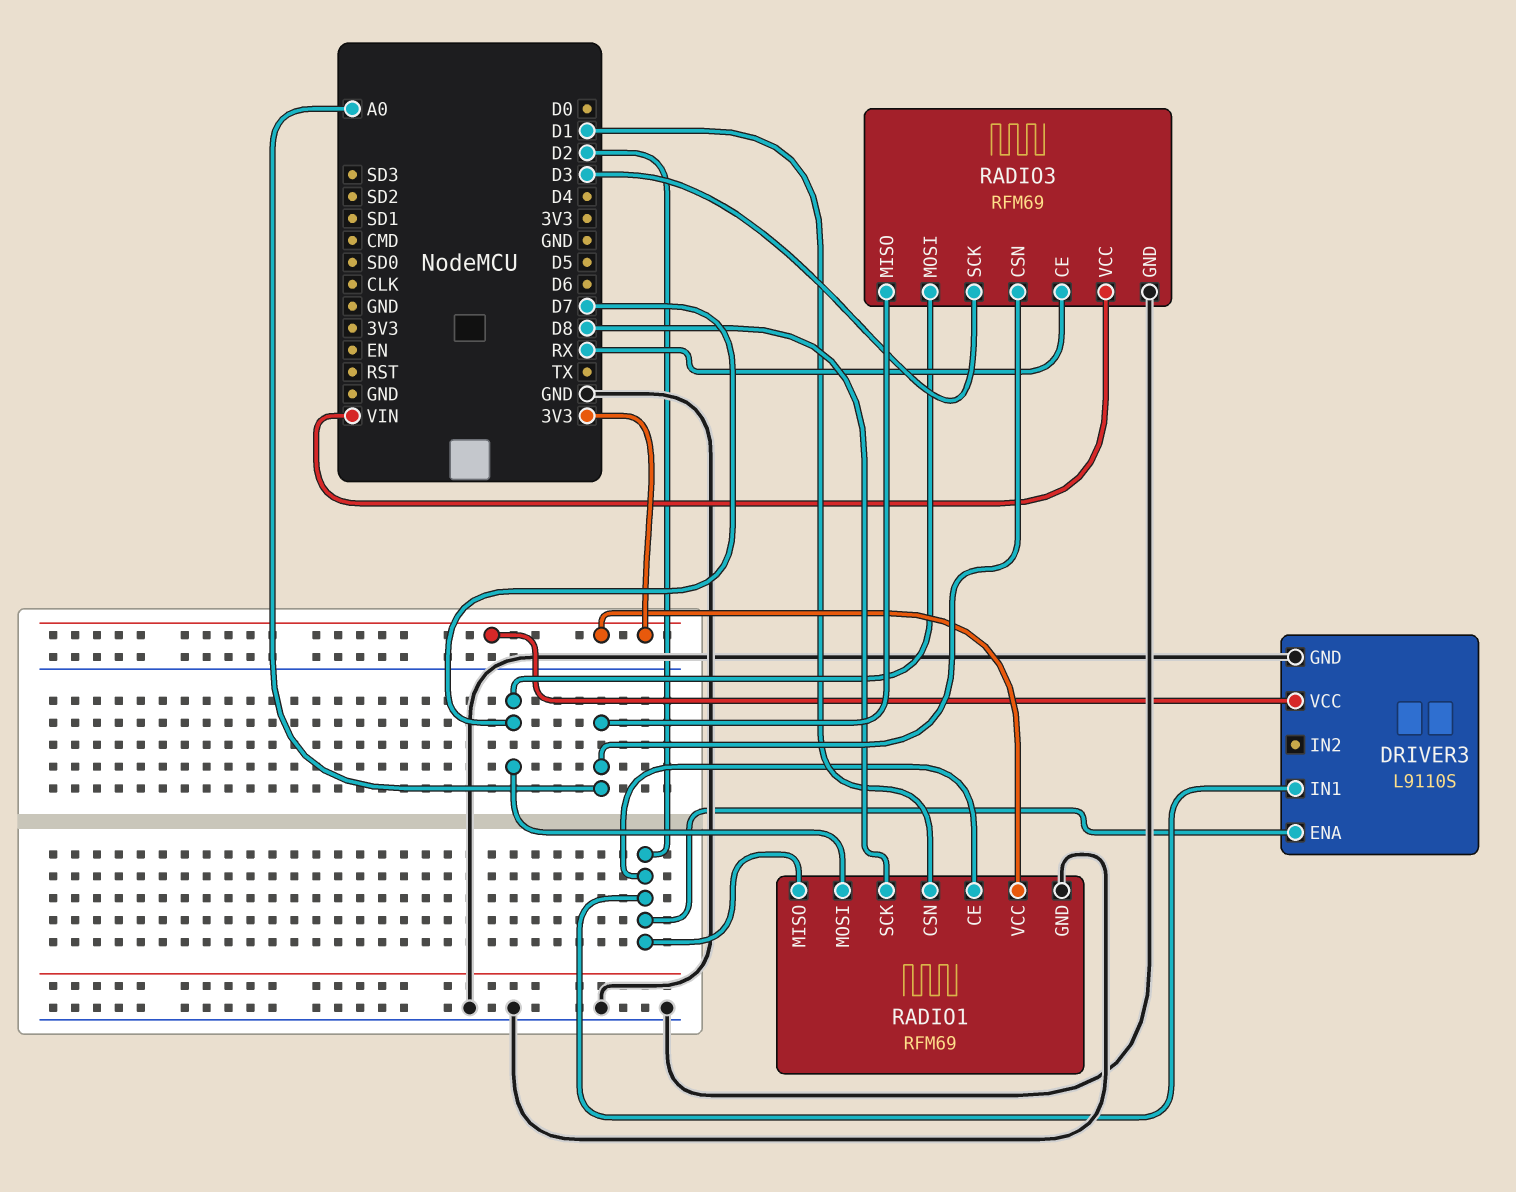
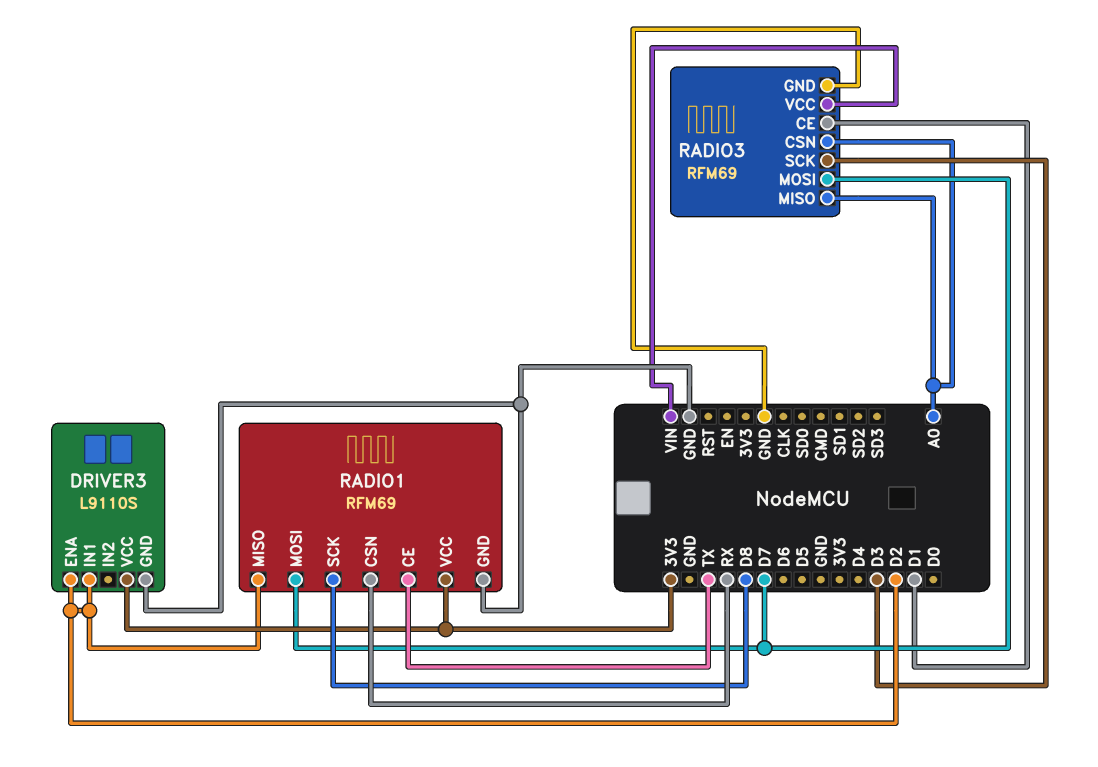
RADIO1 pin CE: D2 -> TX
RADIO1 pin CSN: D1 -> RX
RADIO3 pin CE: RX -> D1

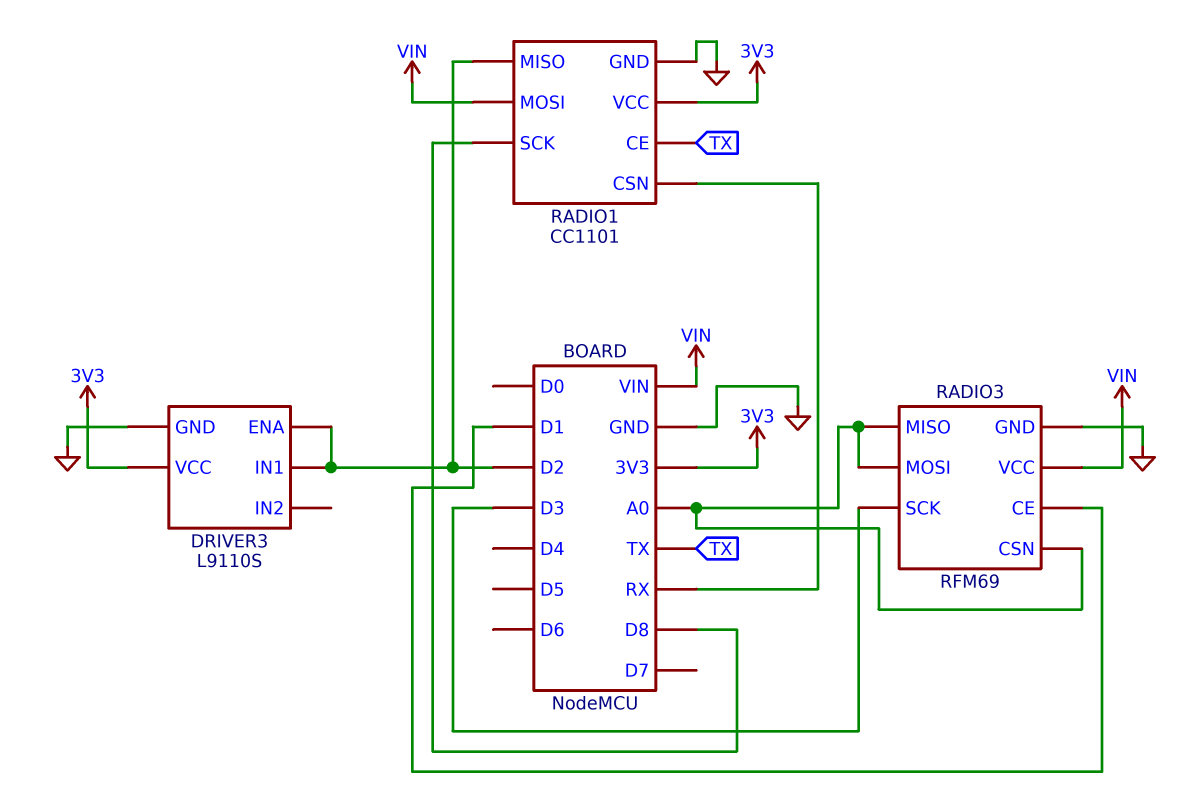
RADIO1: RFM69 -> CC1101
RADIO1 pin MOSI: D7 -> VIN
RADIO3 pin MOSI: D7 -> A0

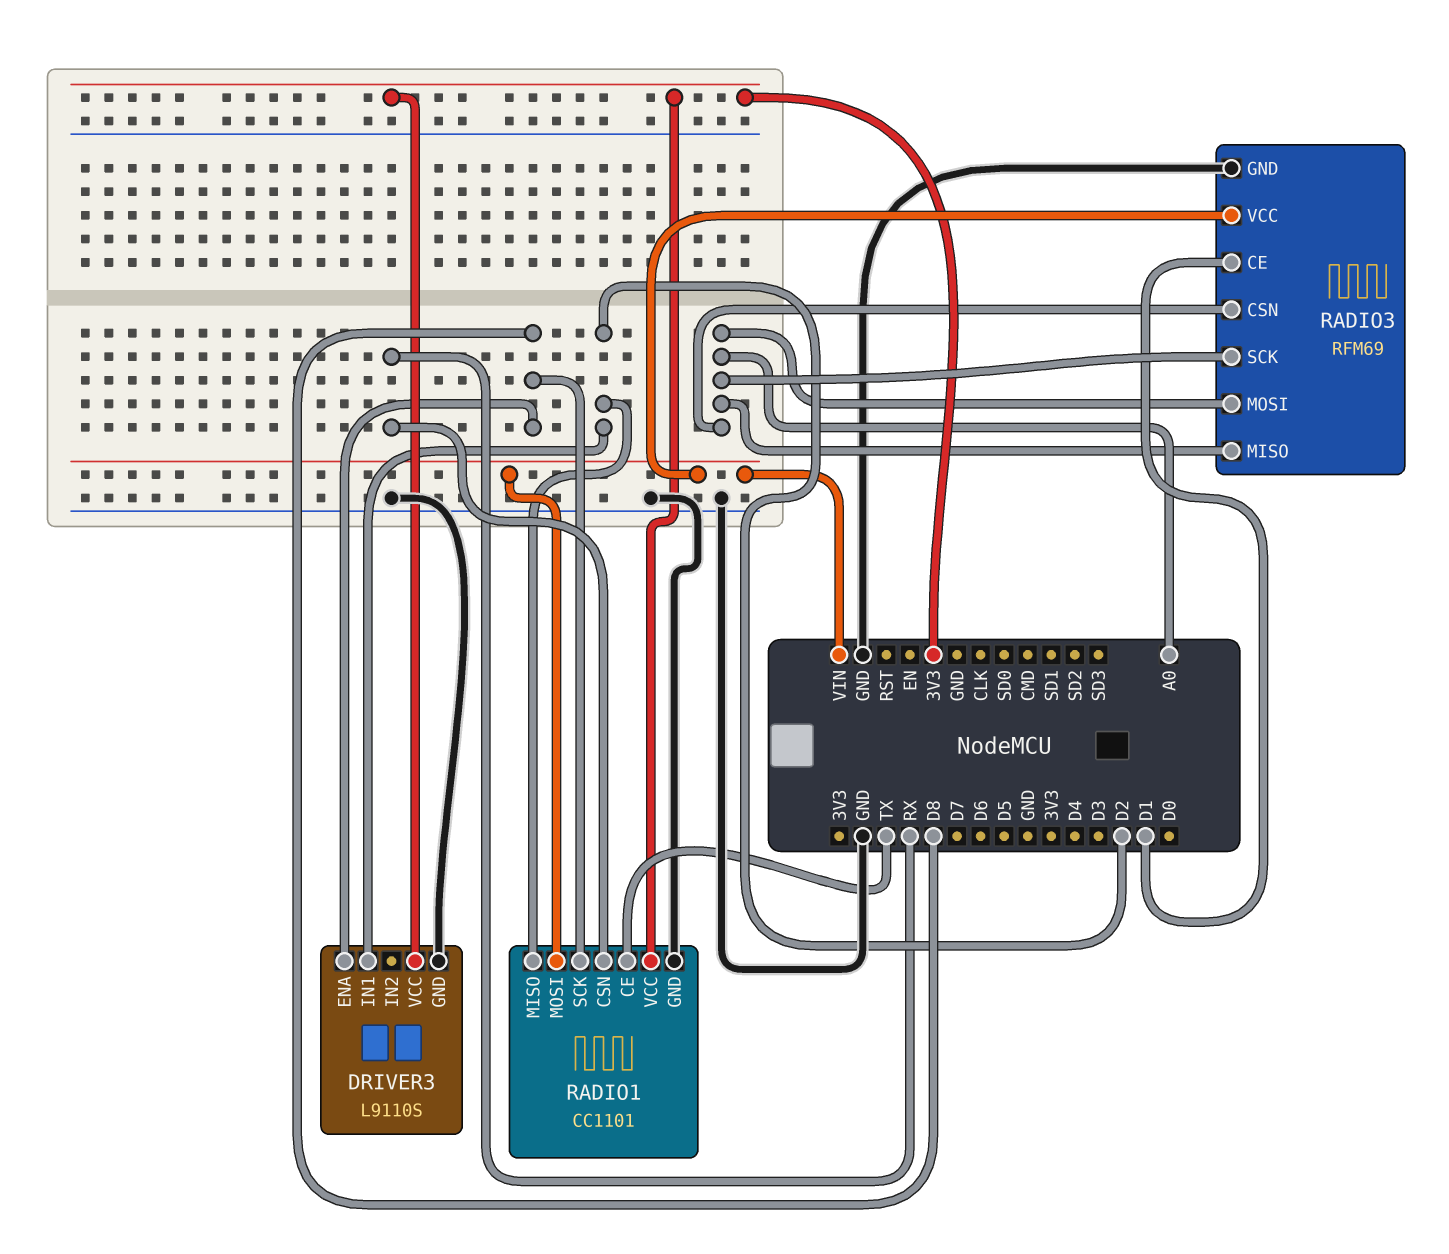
DRIVER3 pin ENA: D2 -> D8
RADIO3 pin SCK: D3 -> A0

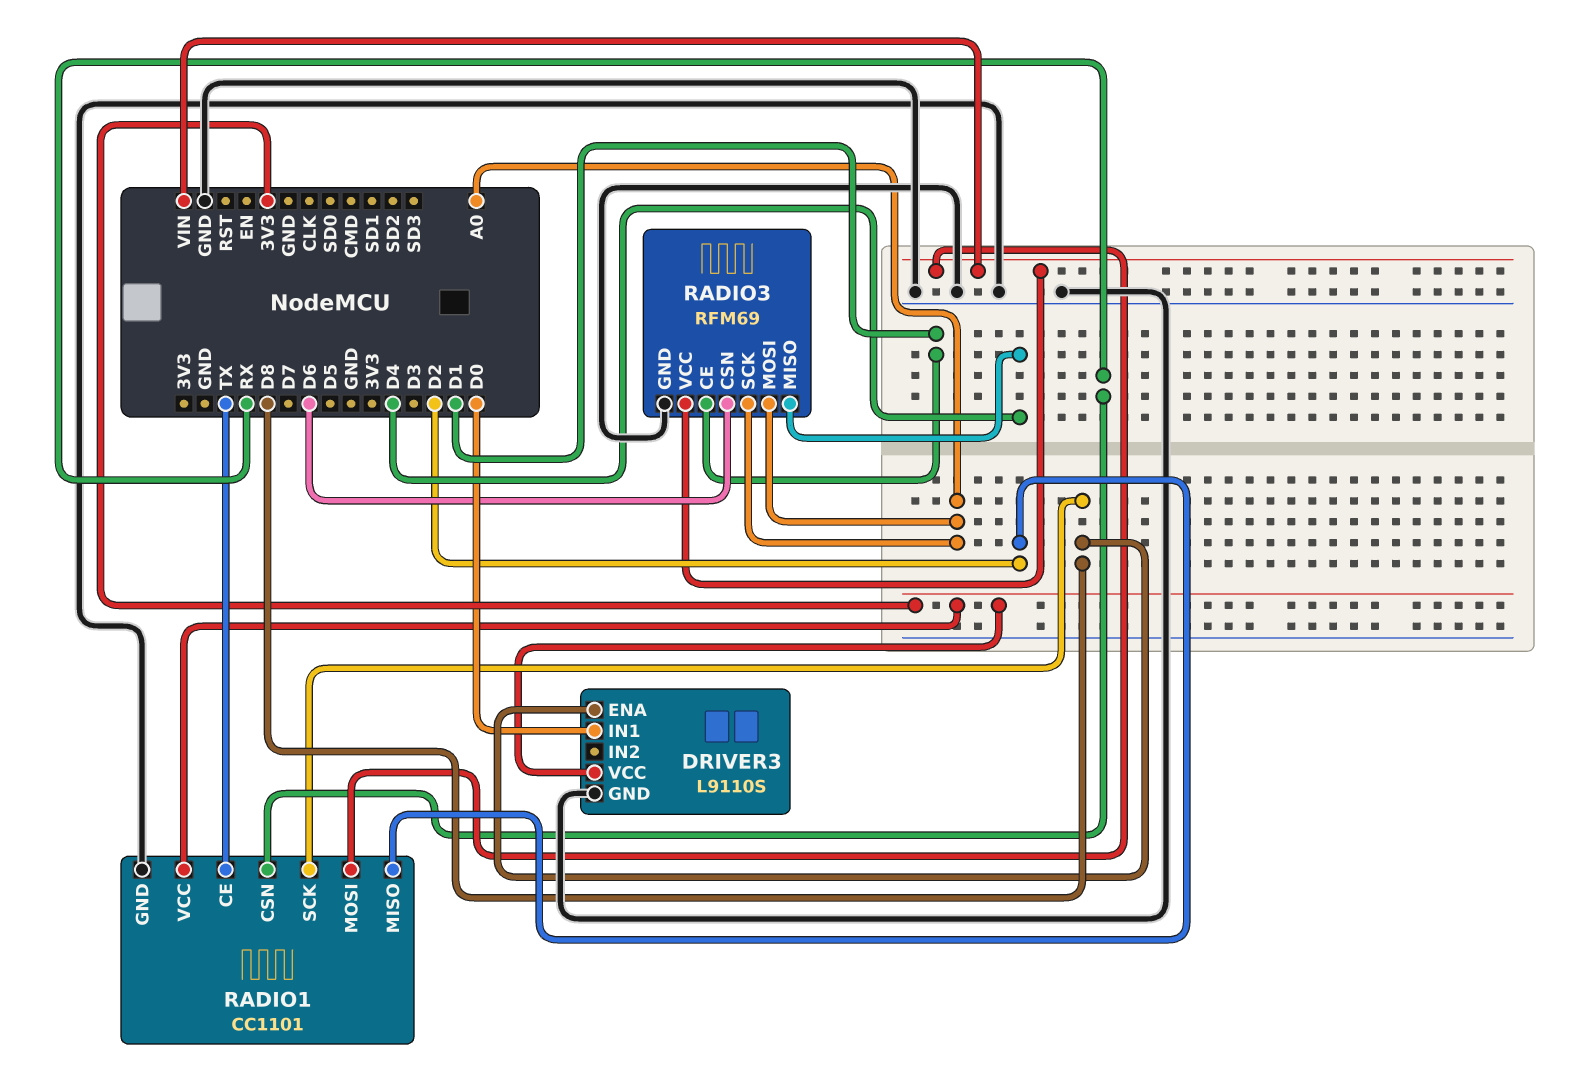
DRIVER3 pin IN1: D2 -> D0
RADIO3 pin CSN: A0 -> D6
RADIO3 pin MISO: A0 -> D4

